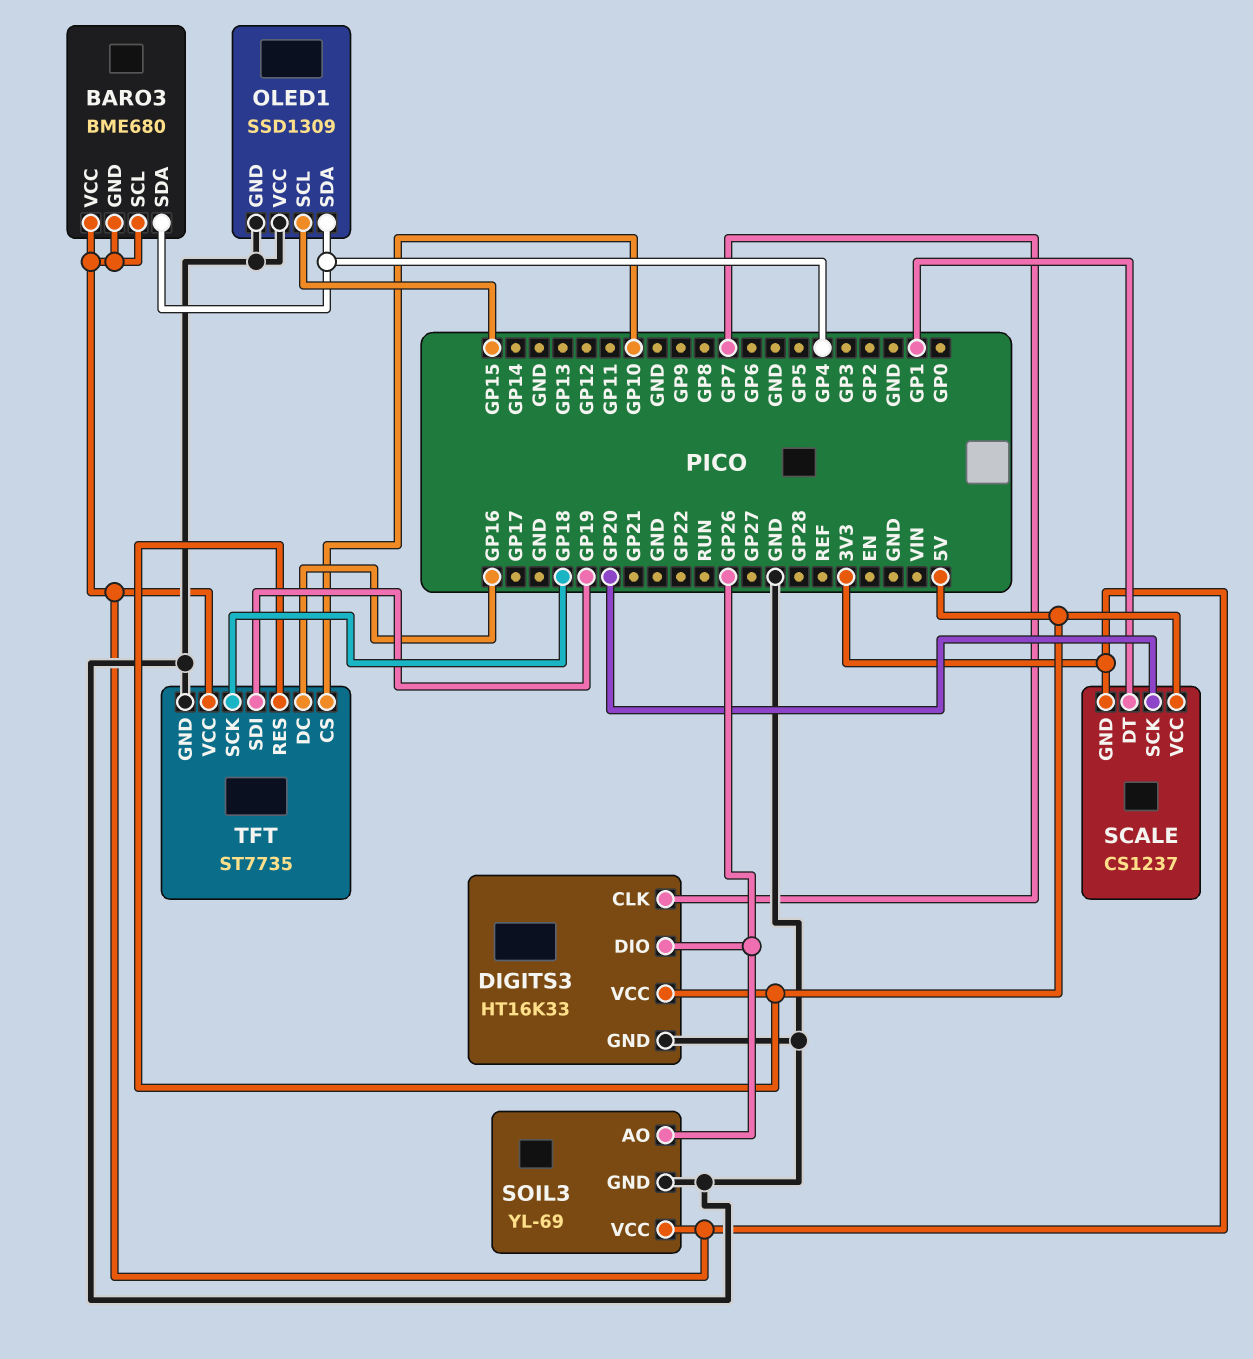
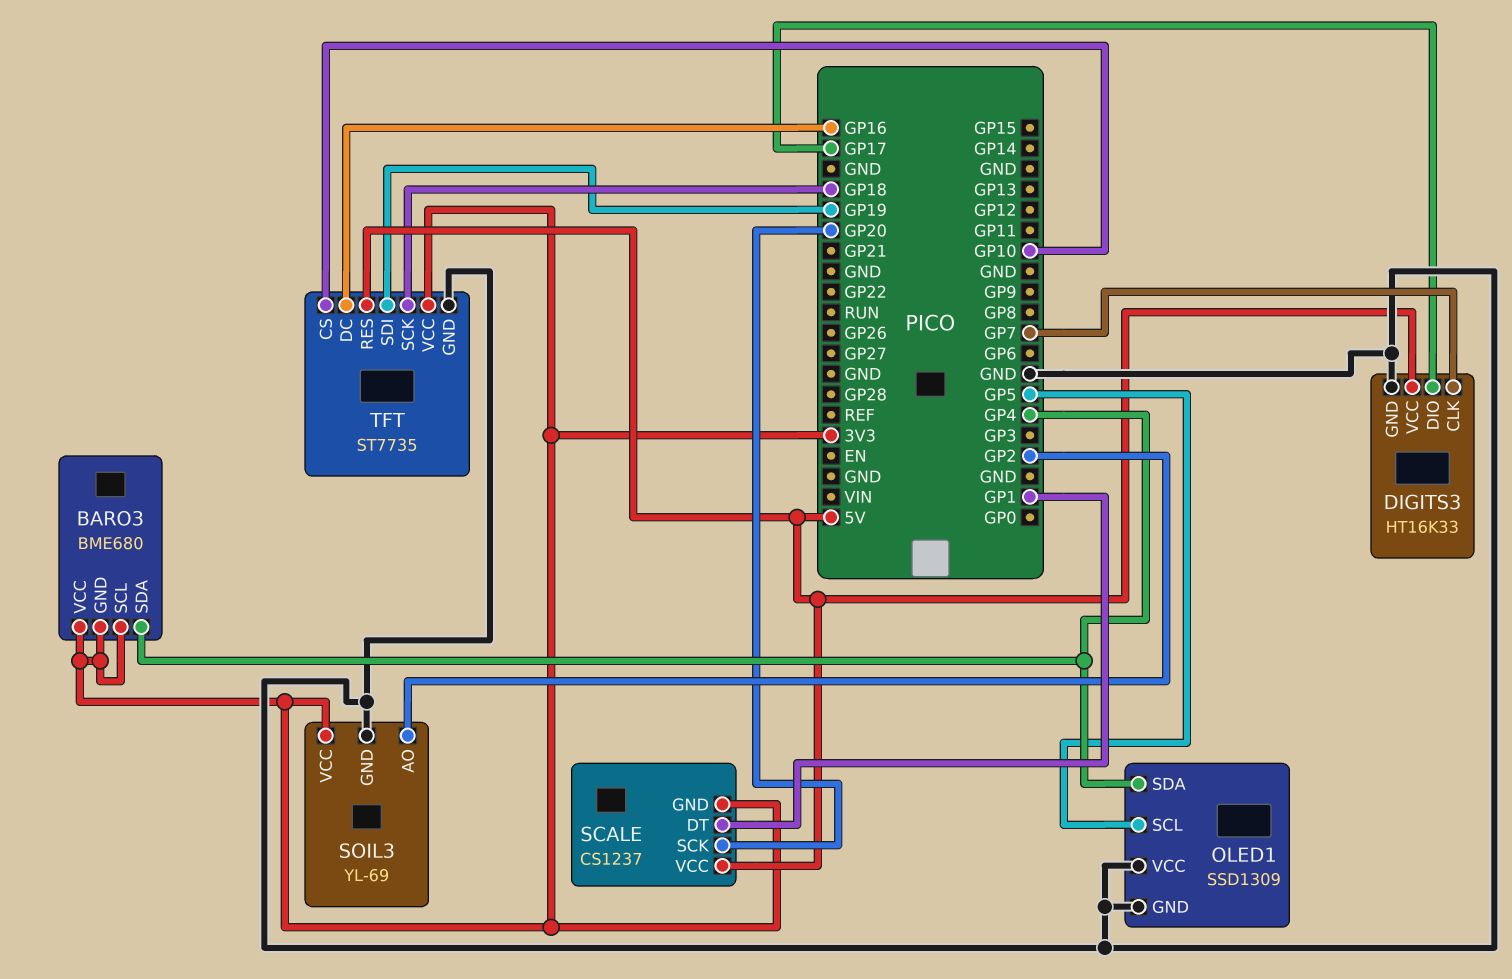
DIGITS3 pin DIO: GP26 -> GP17
OLED1 pin SCL: GP15 -> GP5
SOIL3 pin AO: GP26 -> GP2

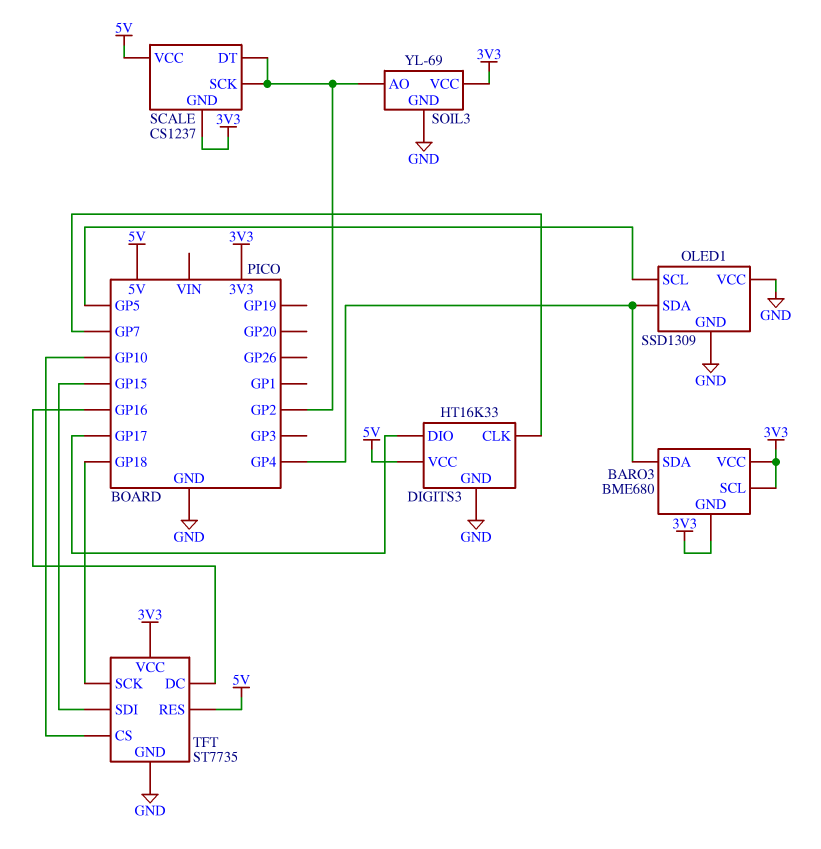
SCALE pin DT: GP1 -> GP2
SCALE pin SCK: GP20 -> GP2
TFT pin SDI: GP19 -> GP15

